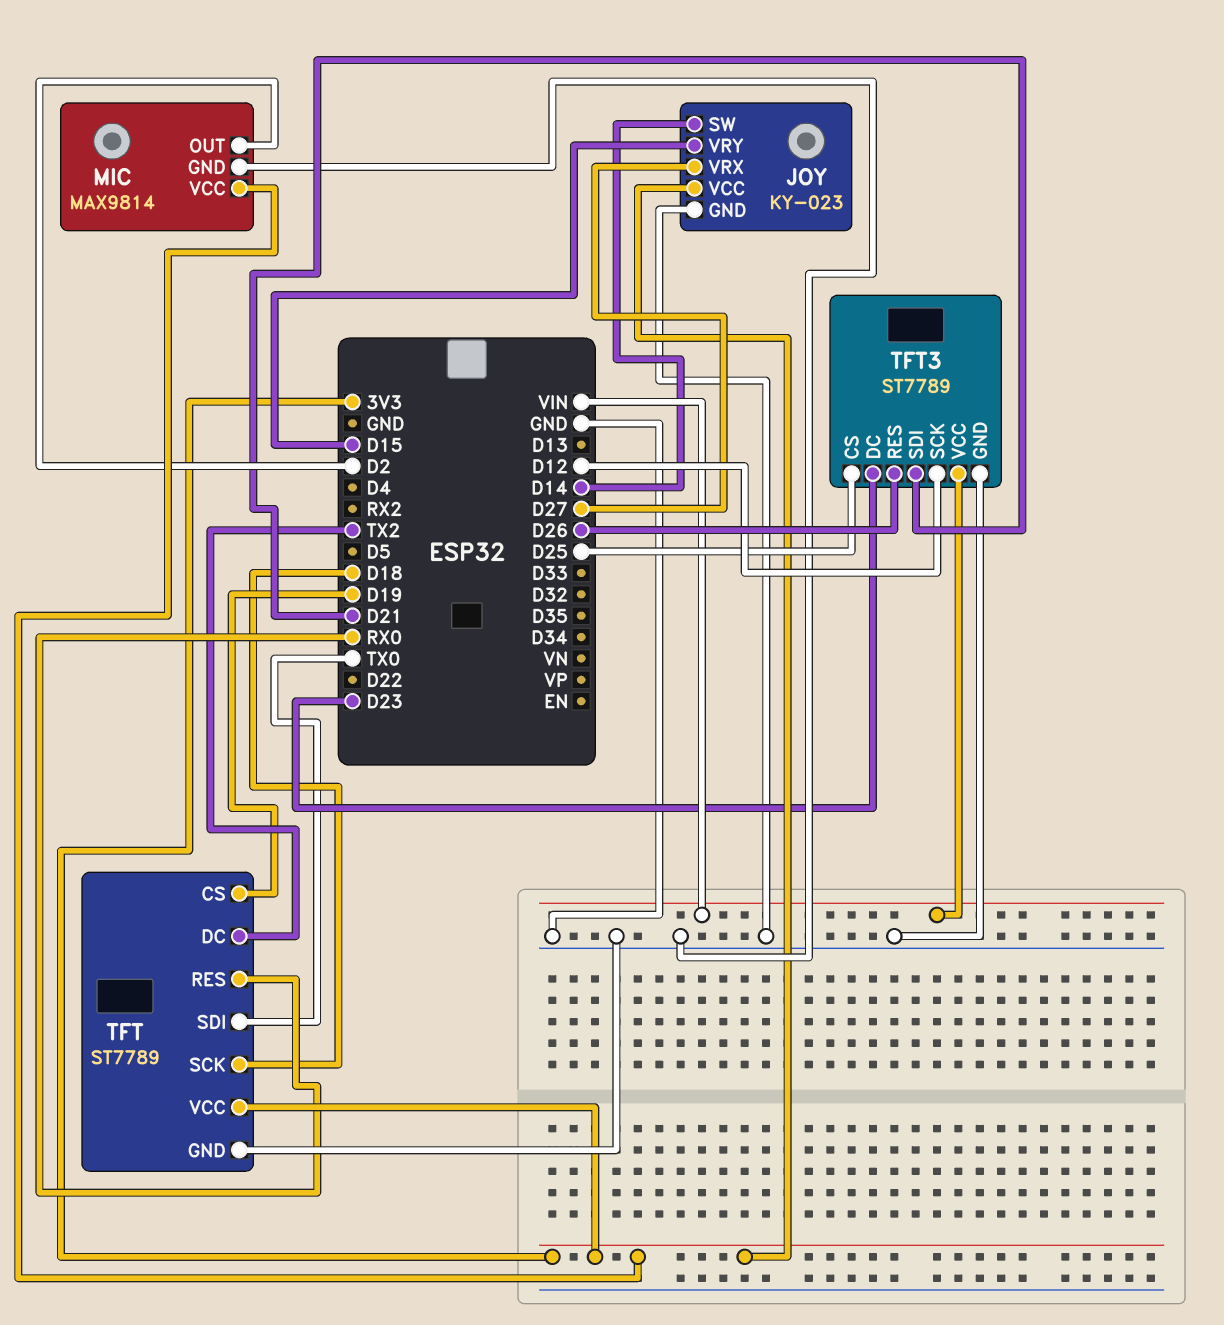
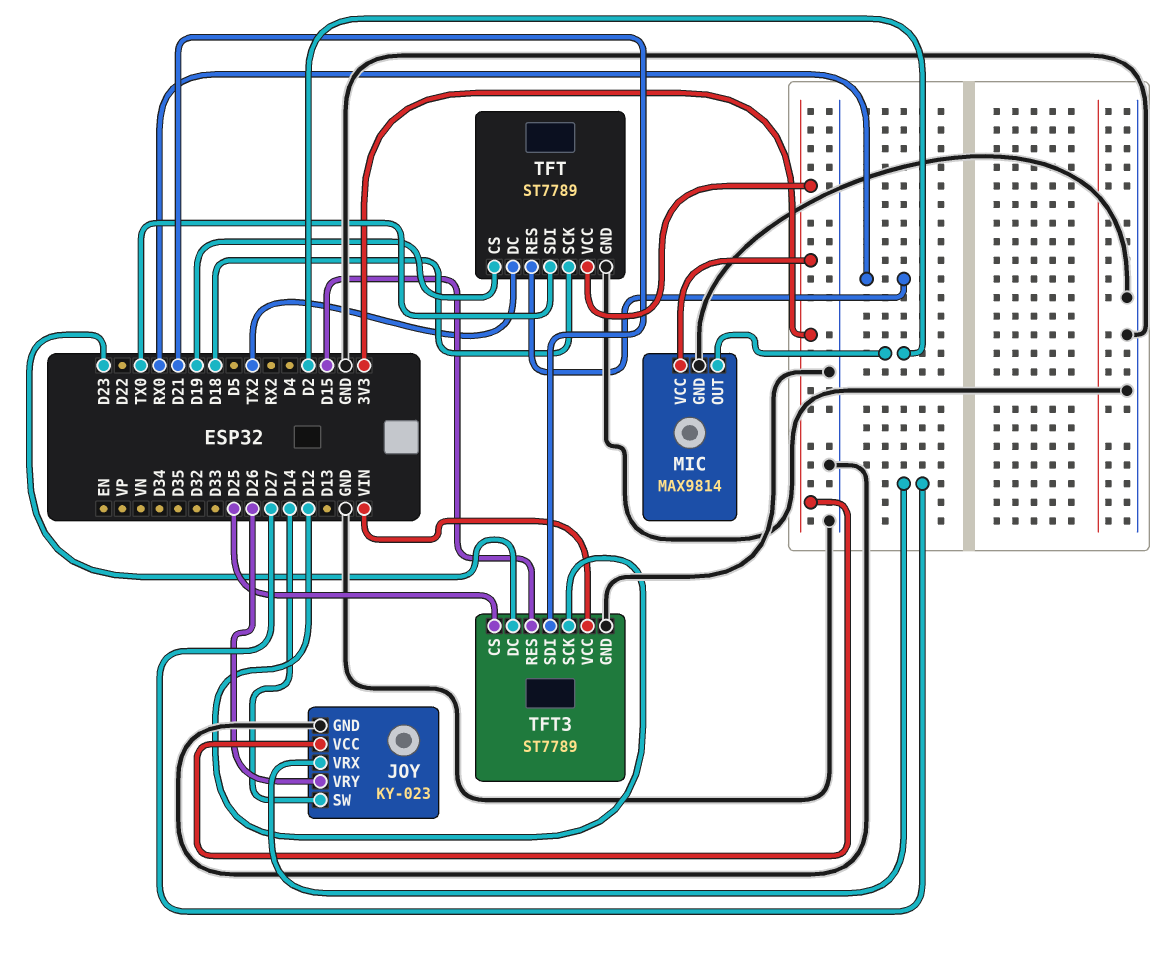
JOY pin VRY: D15 -> D26
TFT3 pin RES: D26 -> D15

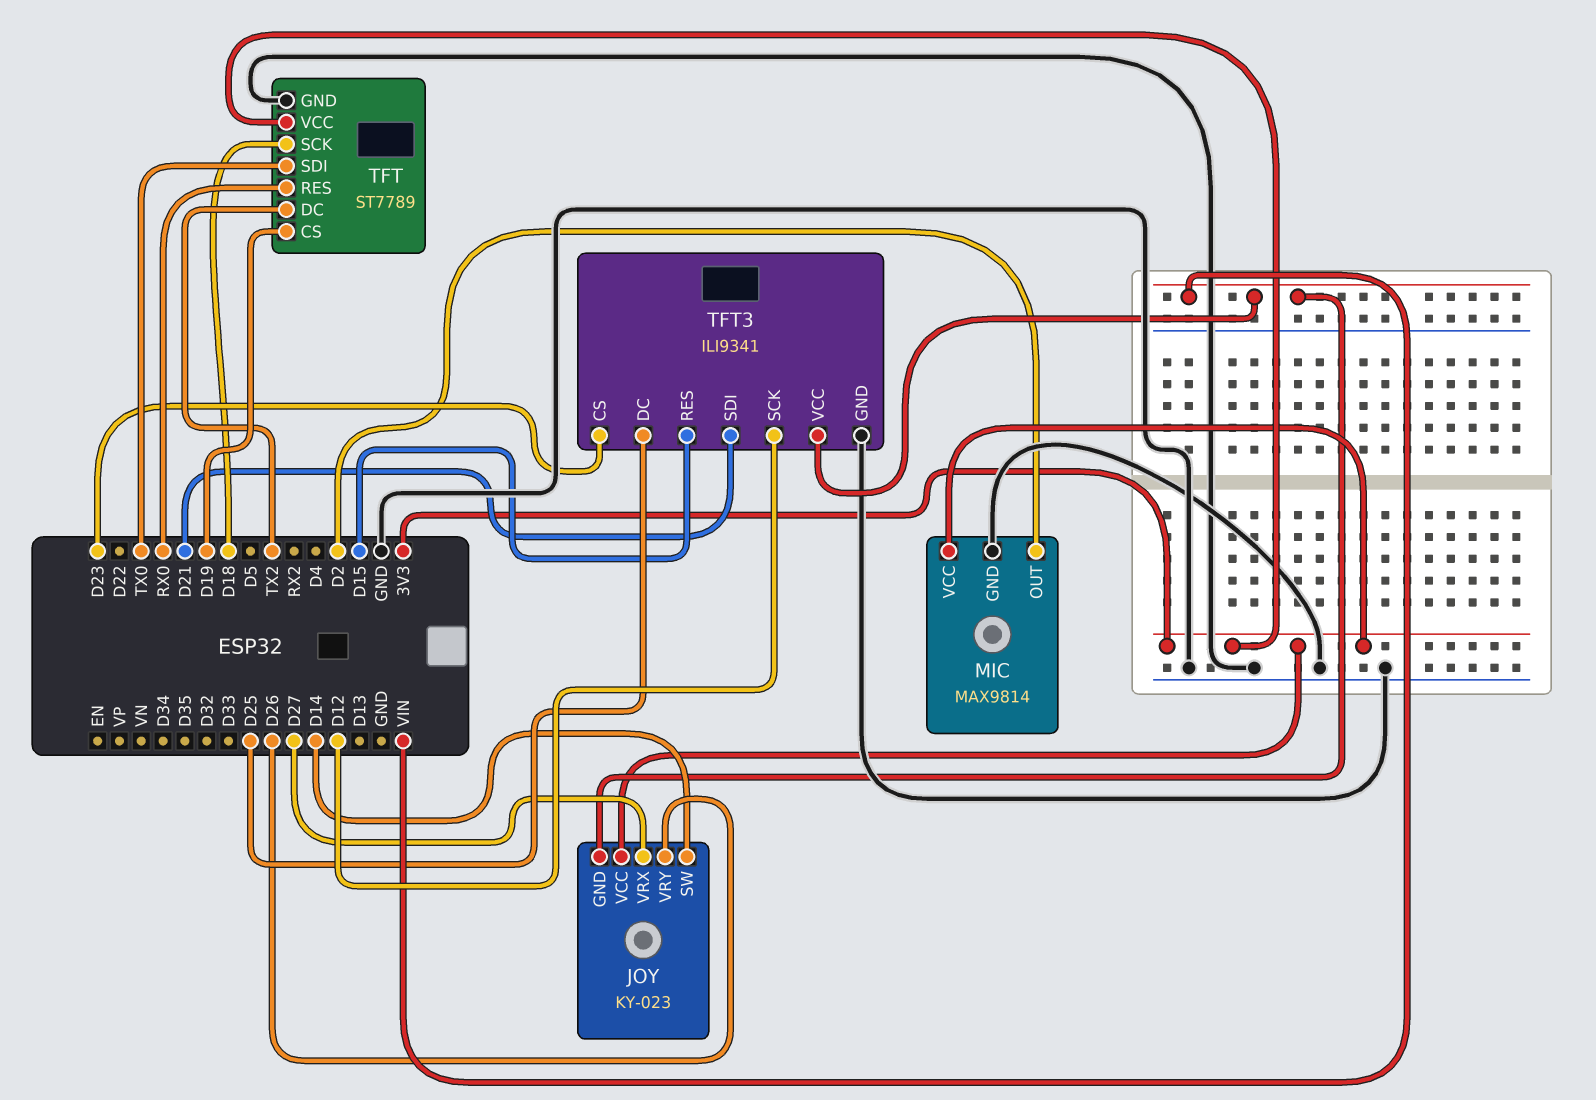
JOY pin GND: GND -> VIN
TFT3: ST7789 -> ILI9341
TFT3 pin CS: D25 -> D23
TFT3 pin DC: D23 -> D25

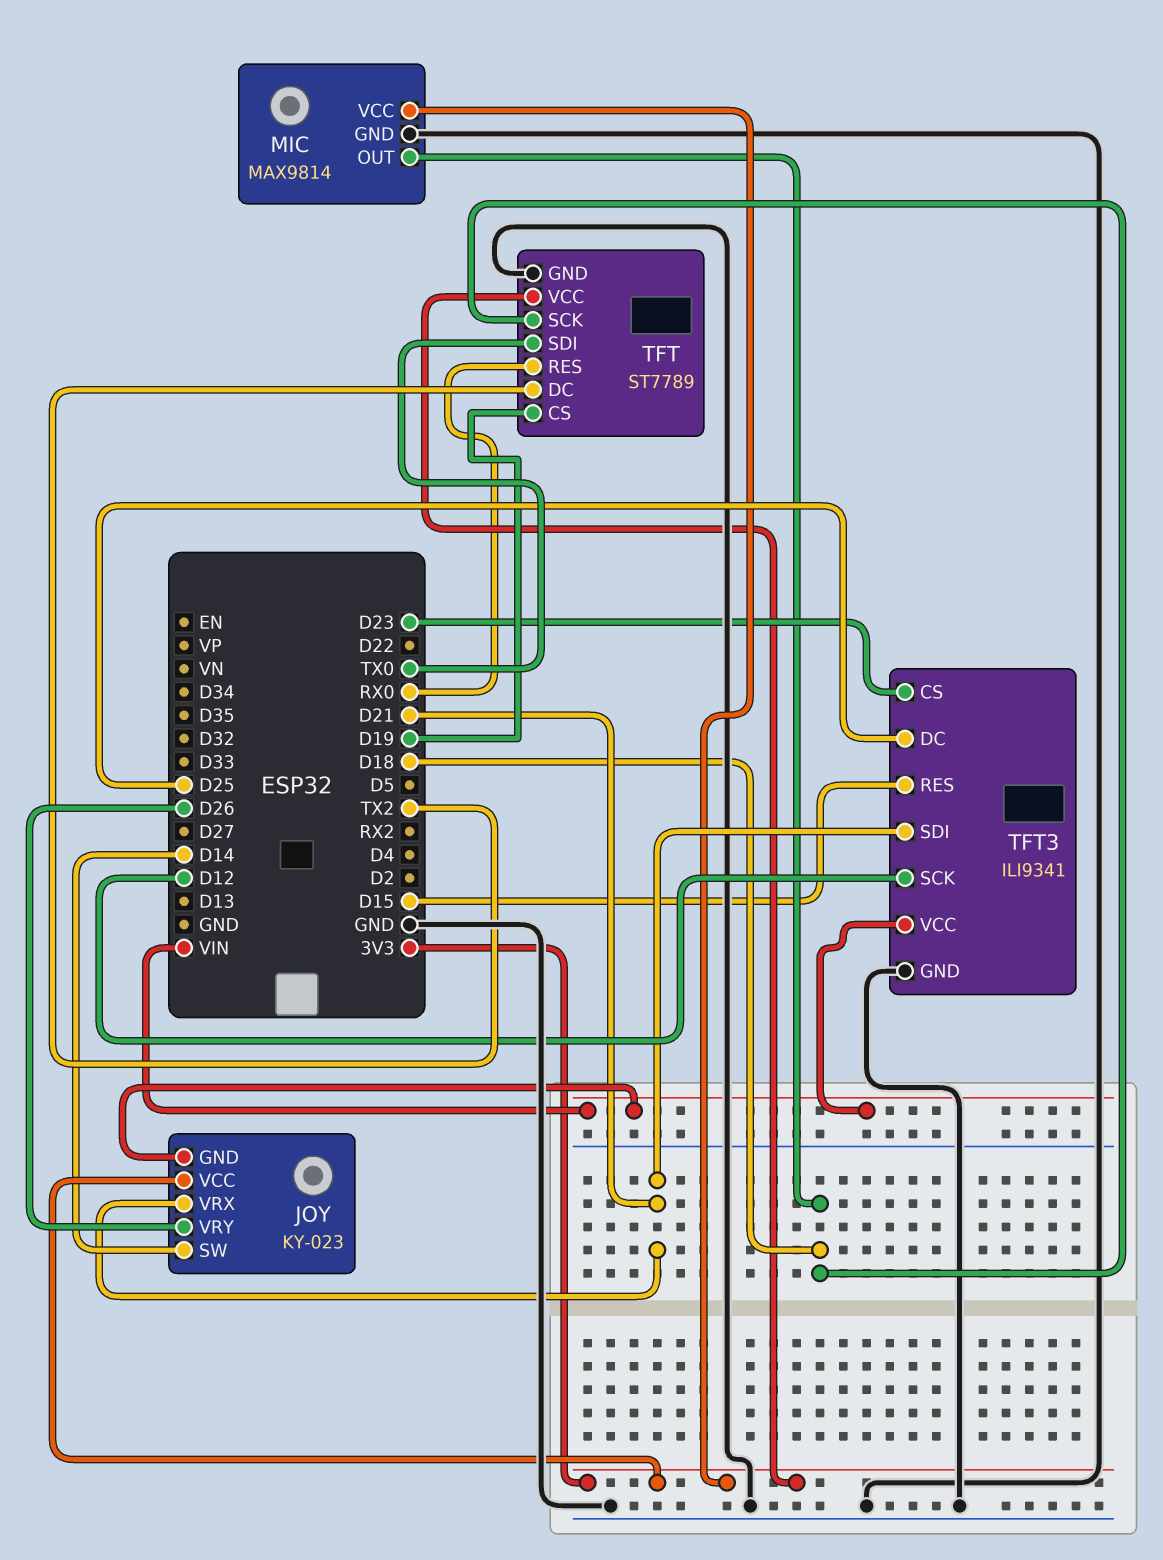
JOY pin VRX: D27 -> D21
MIC pin OUT: D2 -> D18

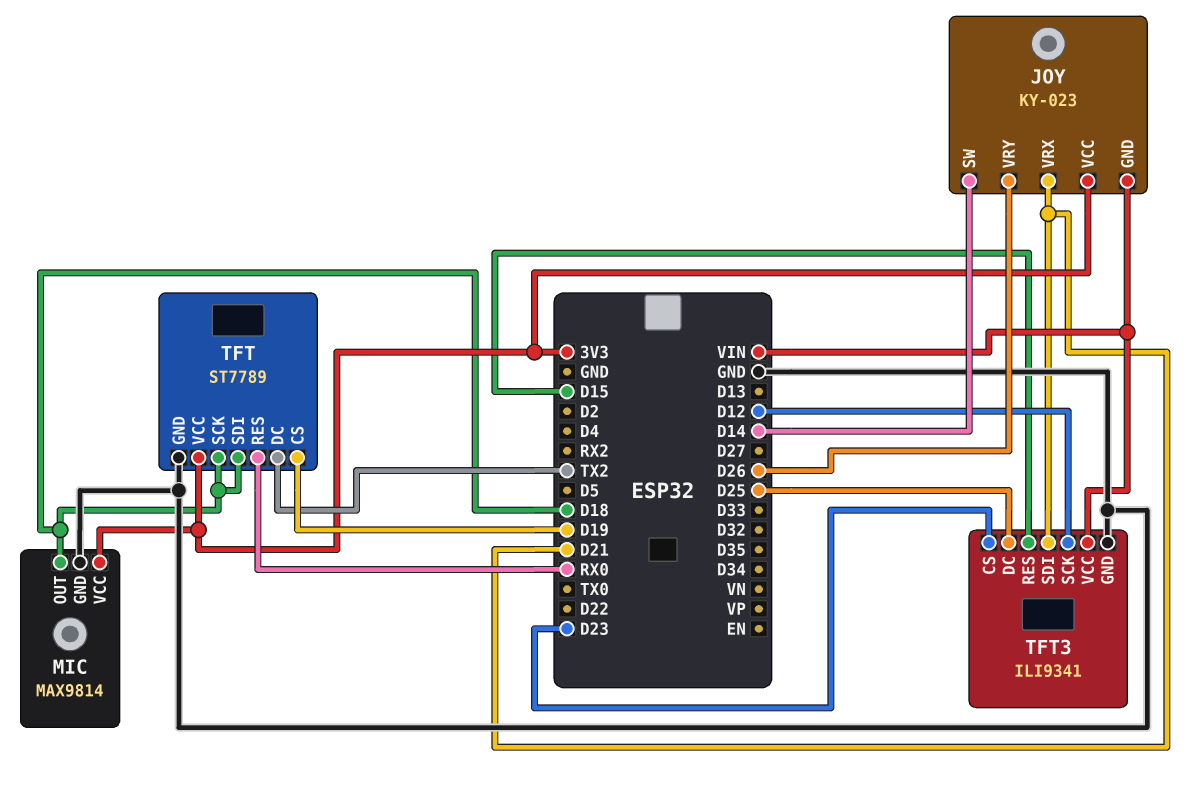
TFT pin SDI: TX0 -> D18

